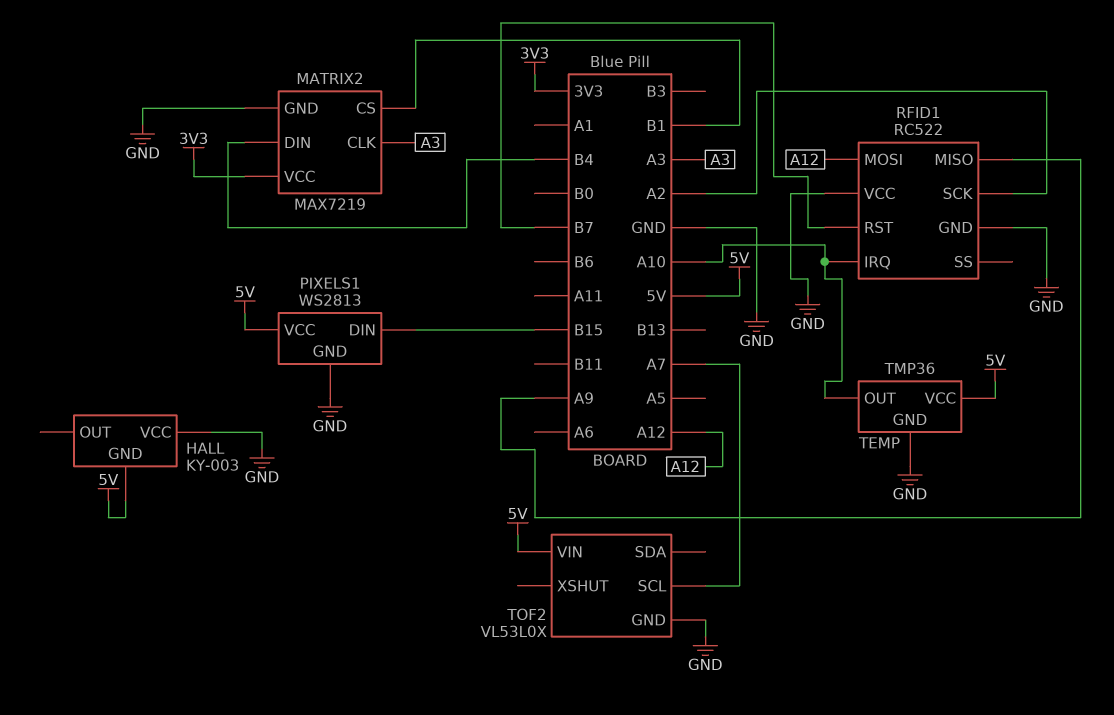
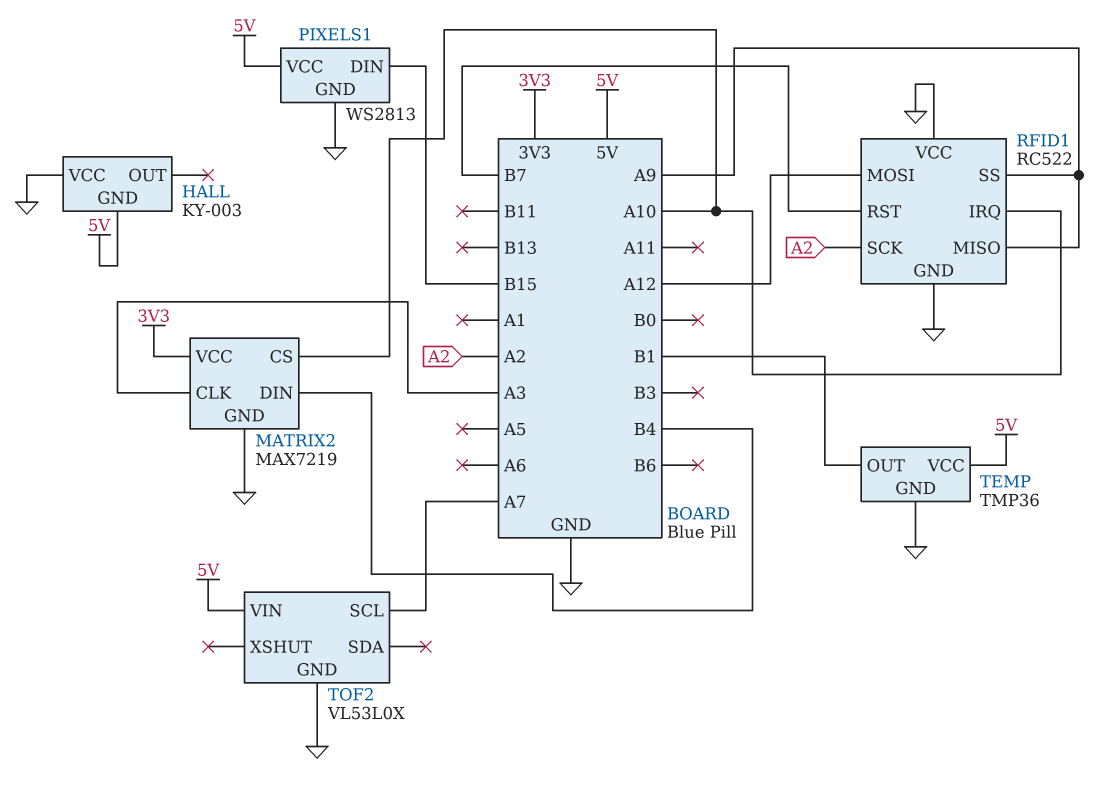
MATRIX2 pin CS: B1 -> A10
RFID1 pin SS: none -> A9
TEMP pin OUT: A10 -> B1

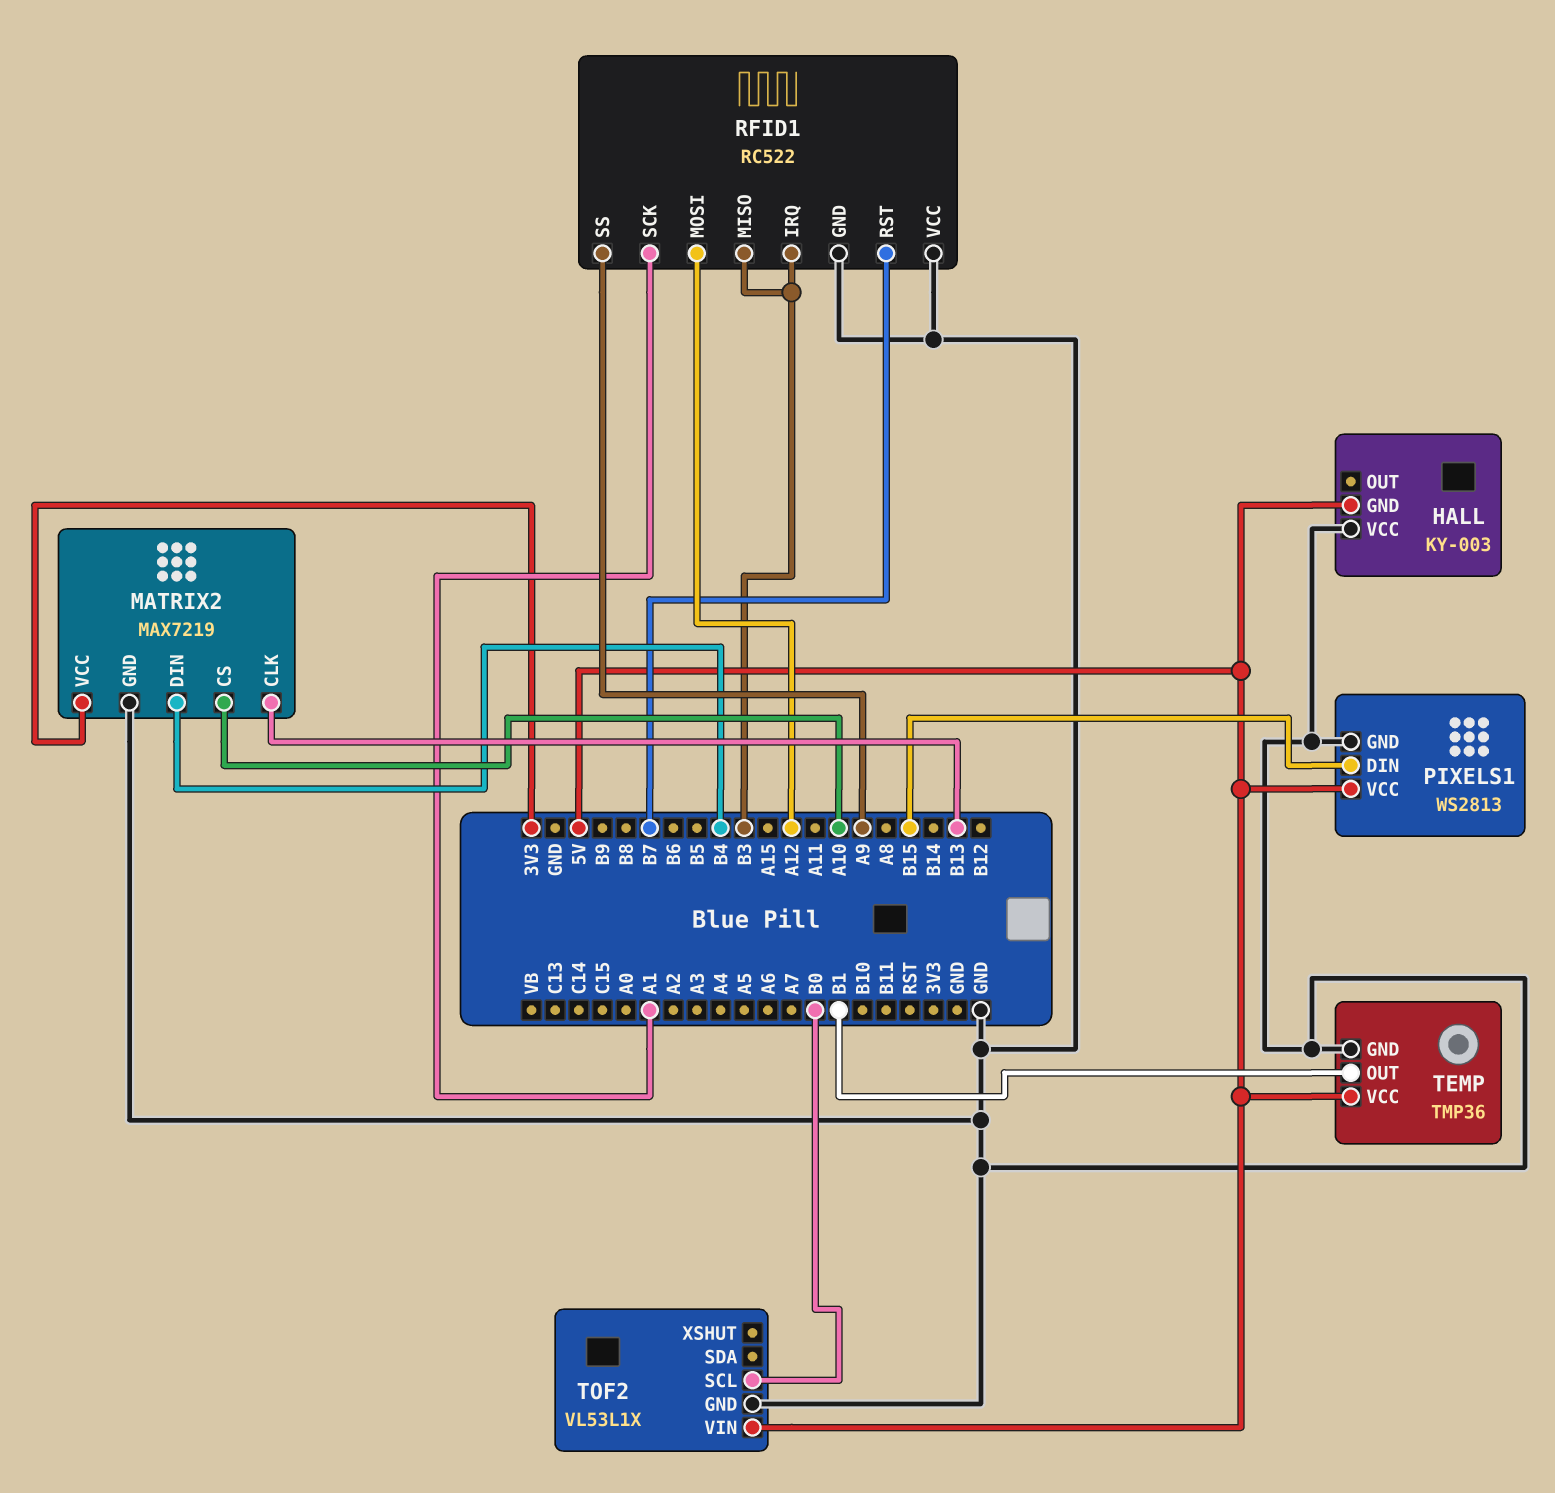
MATRIX2 pin CLK: A3 -> B13
RFID1 pin IRQ: A10 -> B3
RFID1 pin MISO: A9 -> B3
RFID1 pin SCK: A2 -> A1
TOF2: VL53L0X -> VL53L1X
TOF2 pin SCL: A7 -> B0

